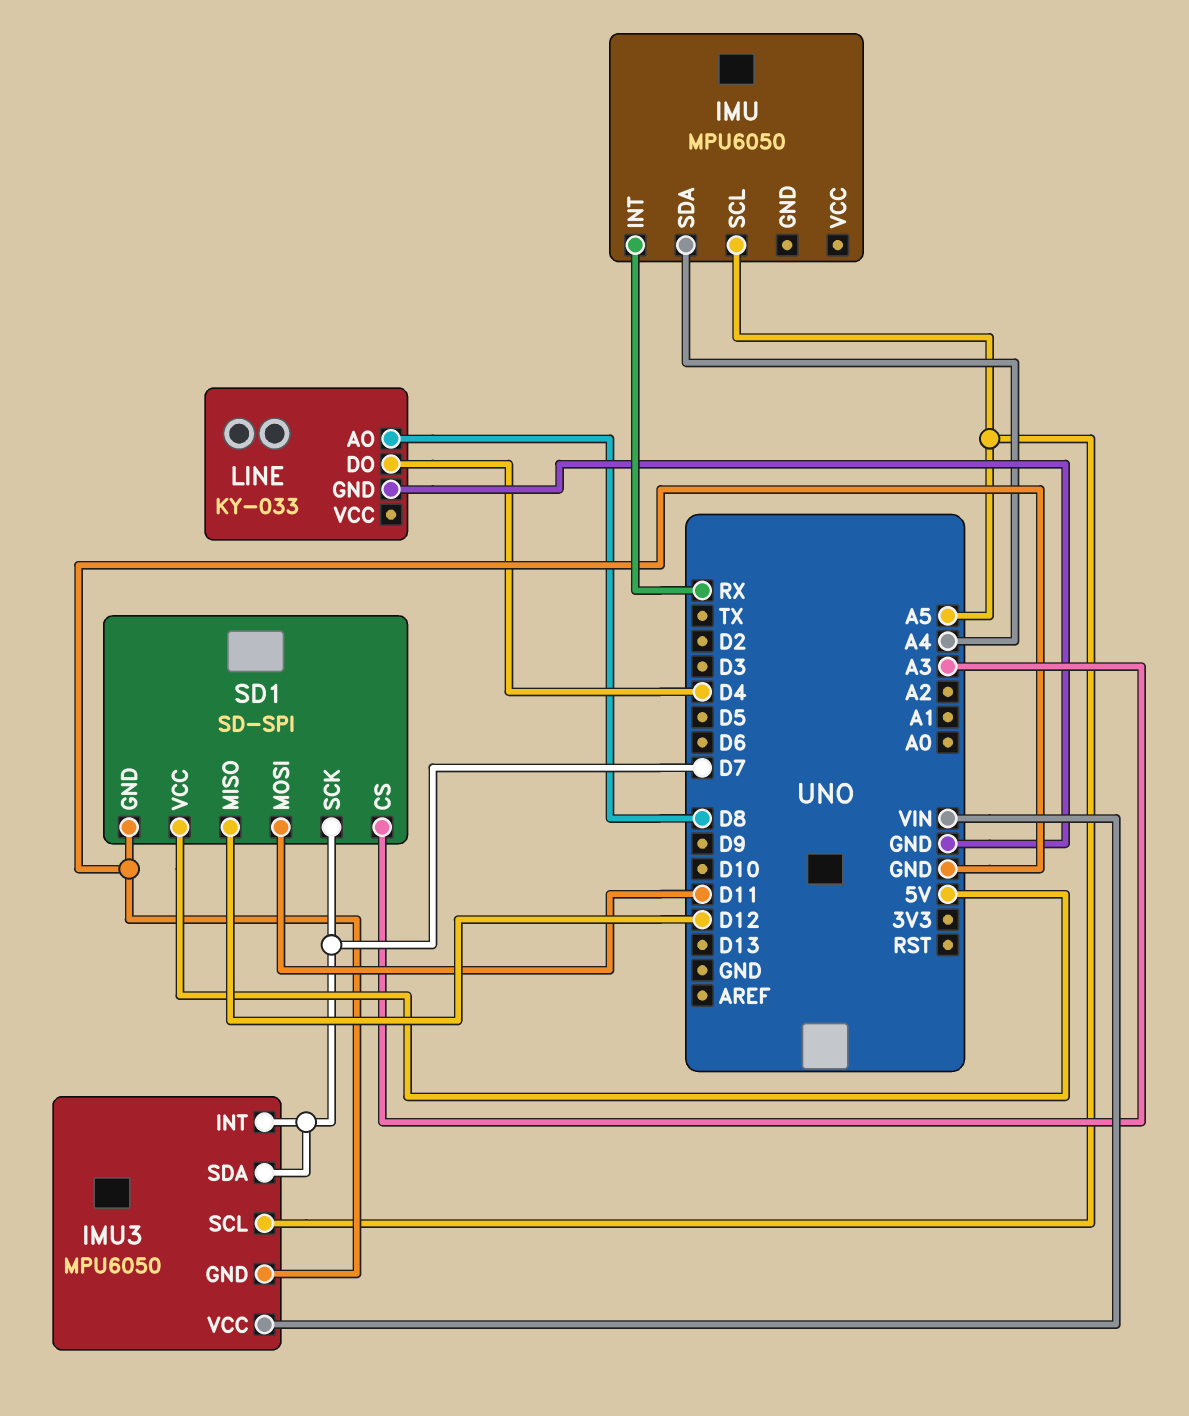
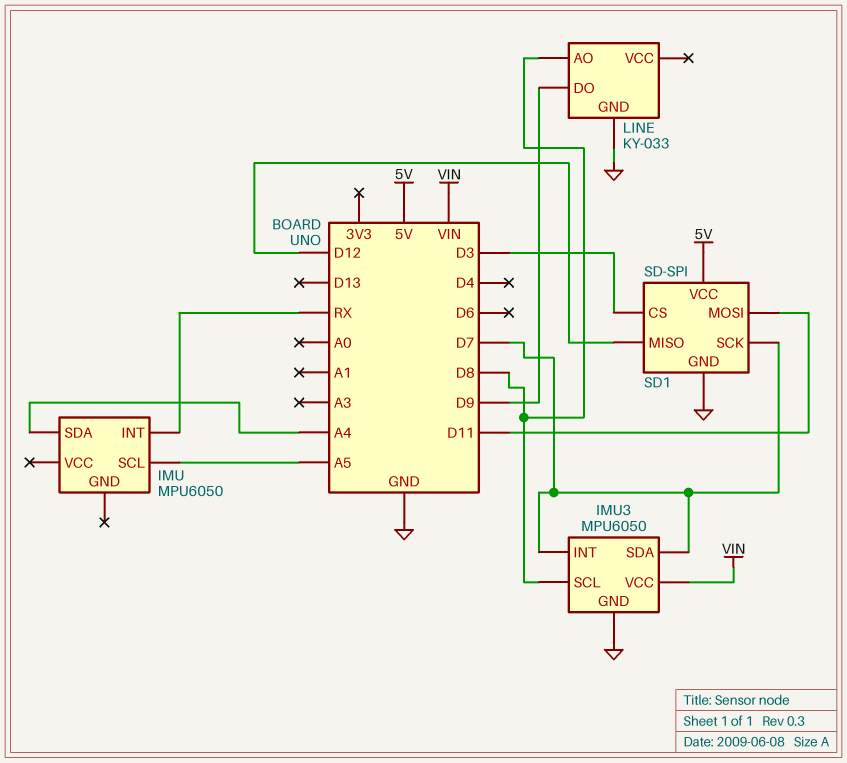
IMU3 pin SCL: A5 -> D8
LINE pin DO: D4 -> D9
SD1 pin CS: A3 -> D3

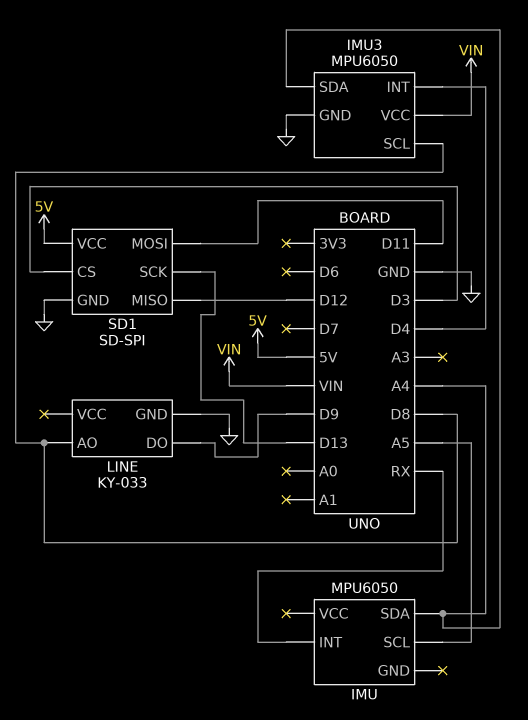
IMU3 pin INT: D7 -> D4
IMU3 pin SDA: D7 -> A4
SD1 pin SCK: D7 -> D13

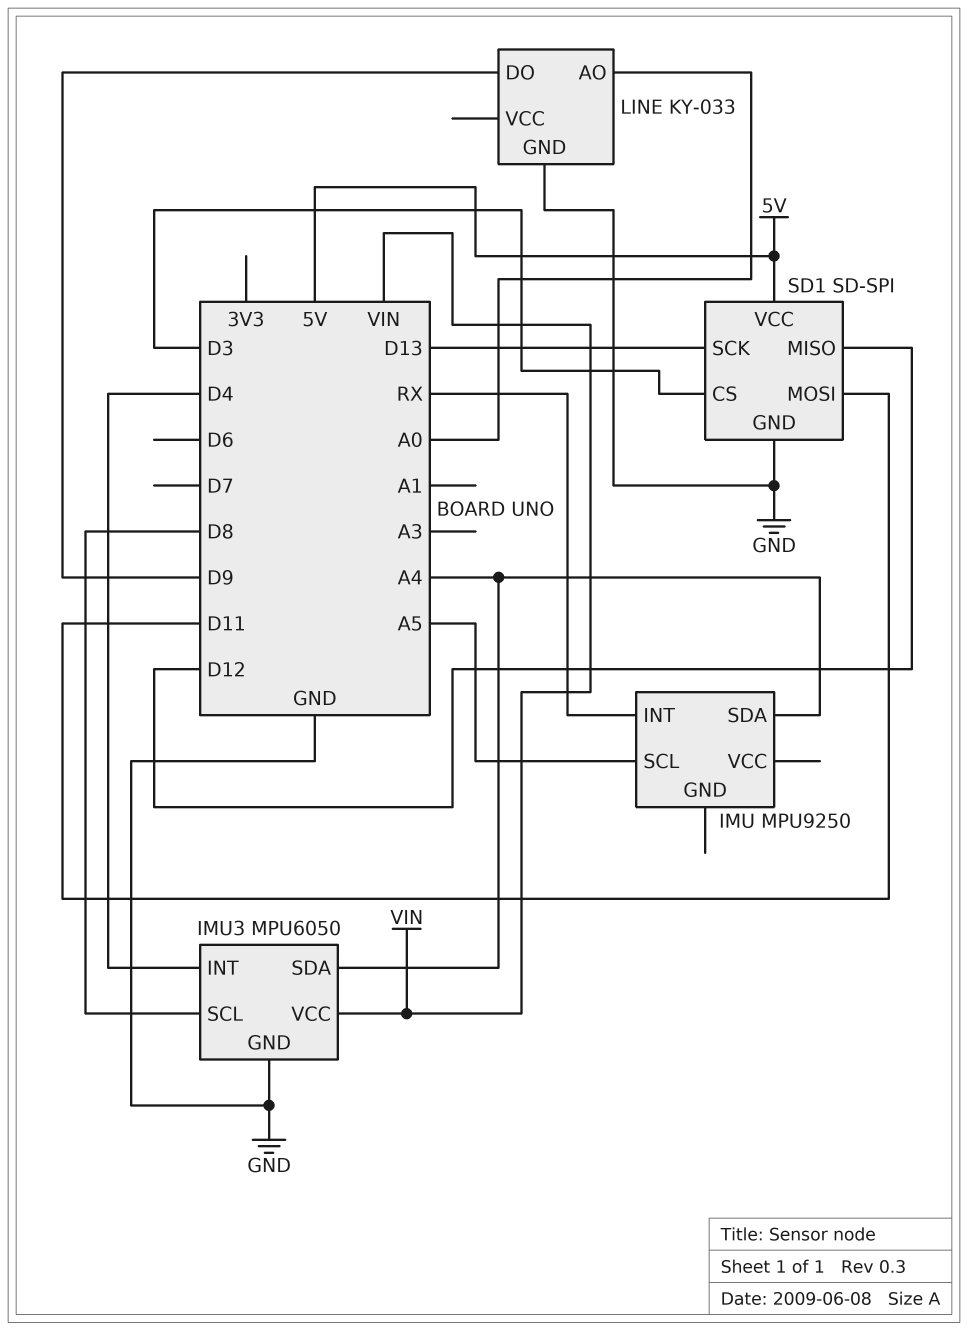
IMU: MPU6050 -> MPU9250
LINE pin AO: D8 -> A0

